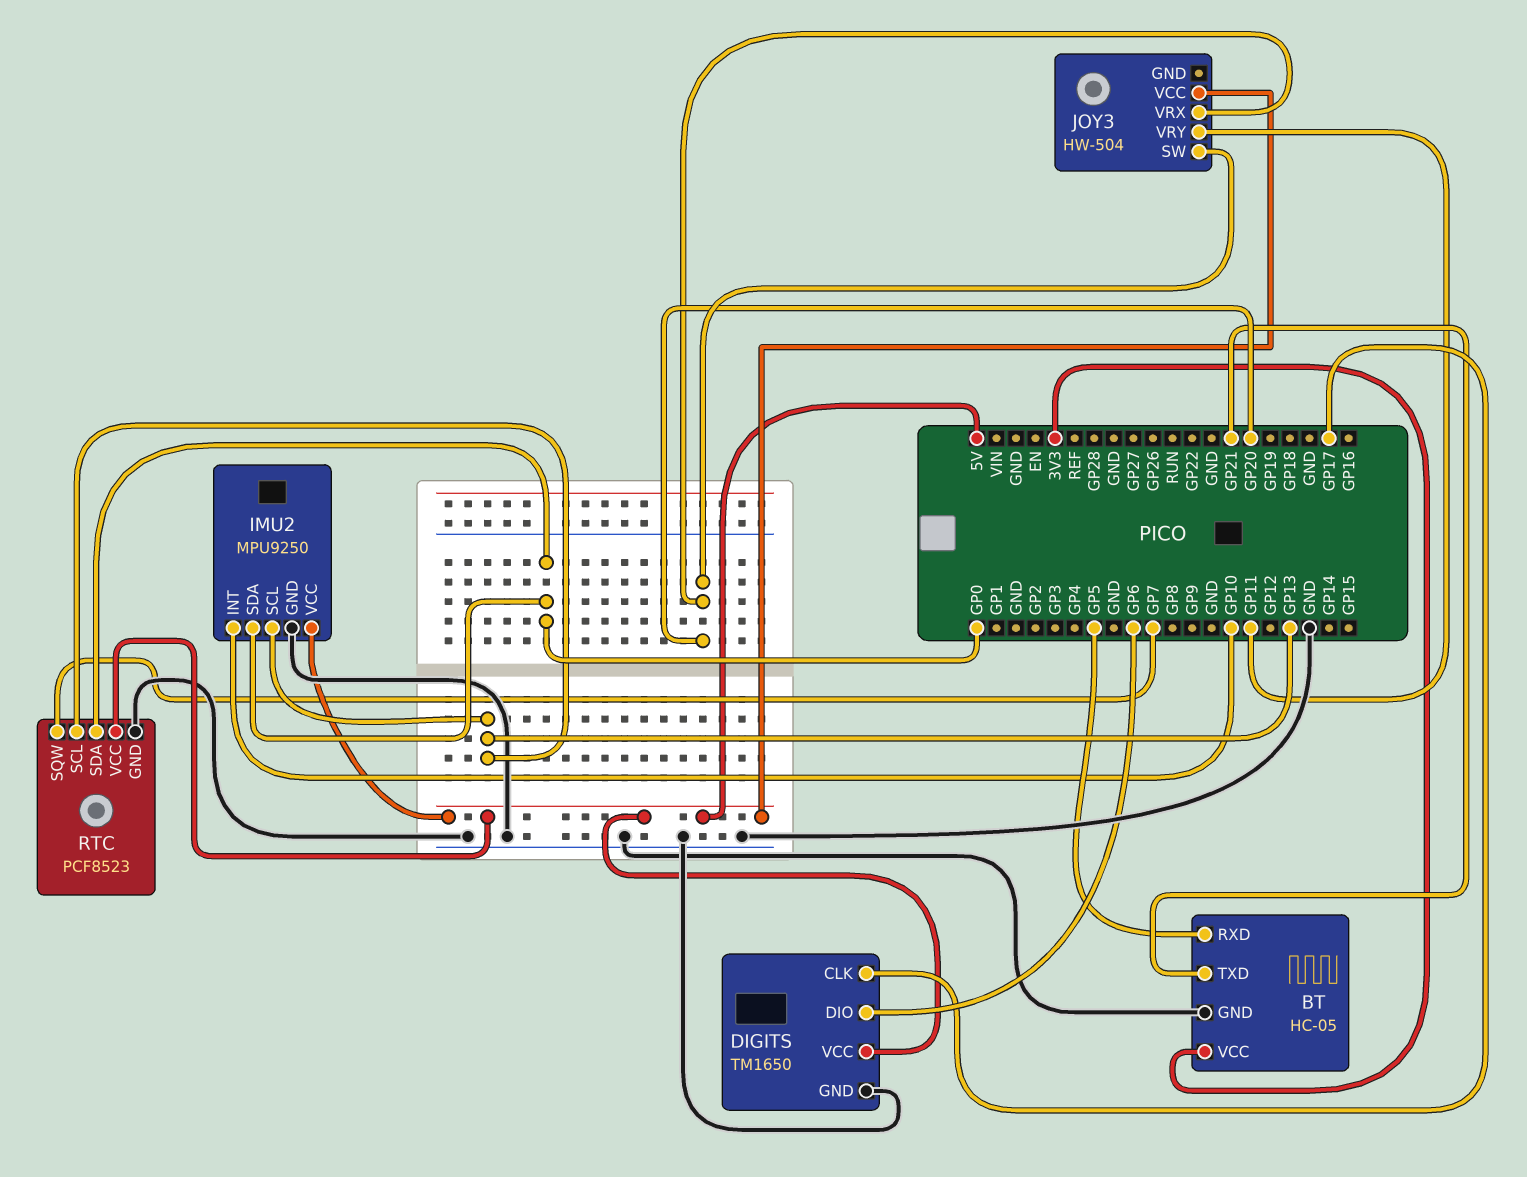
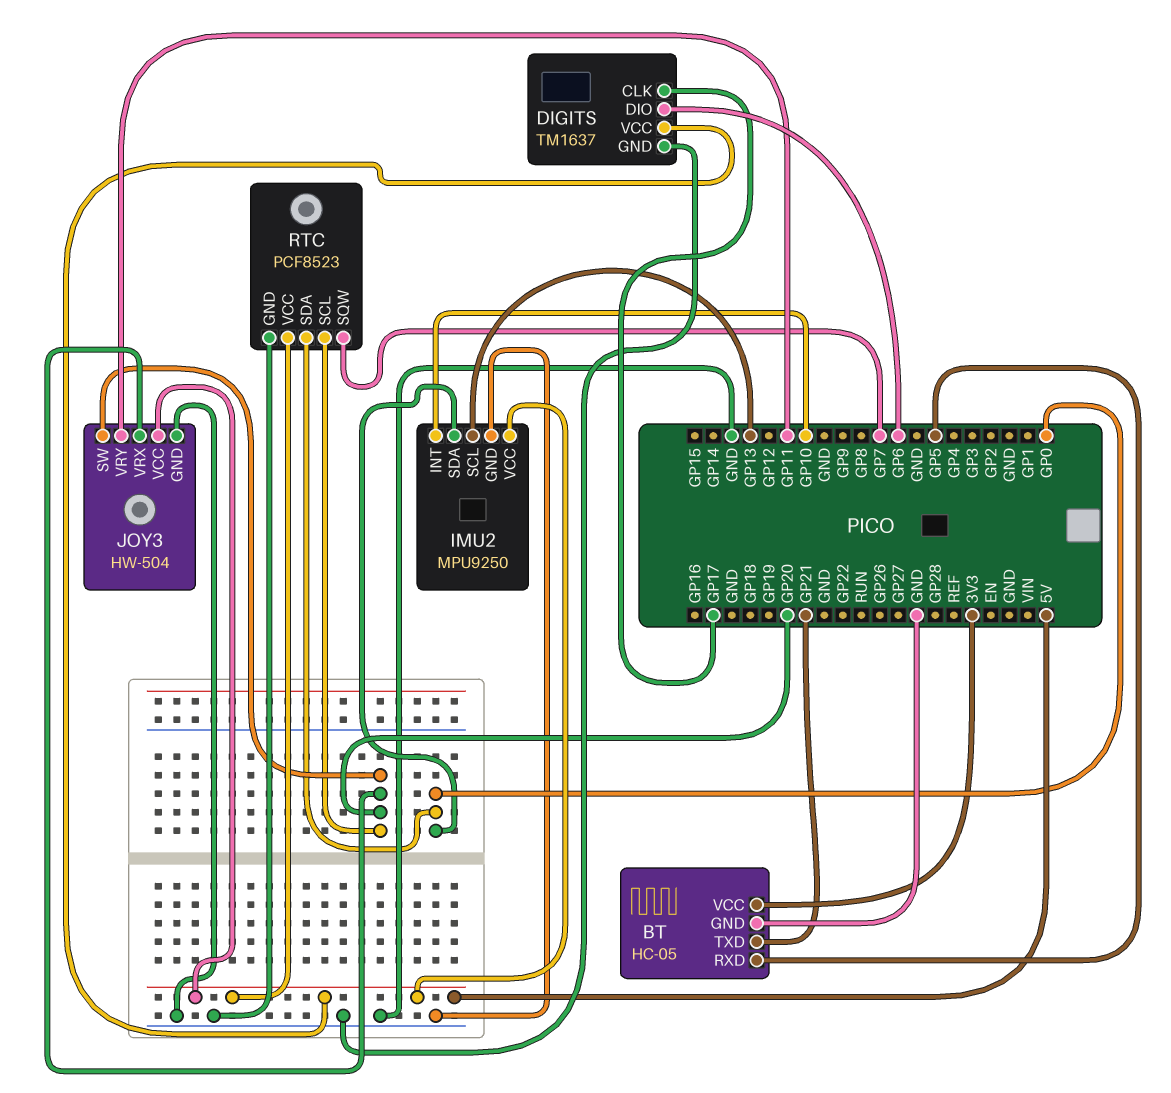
DIGITS: TM1650 -> TM1637
JOY3 pin GND: none -> GND
RTC pin SCL: GP13 -> GP20

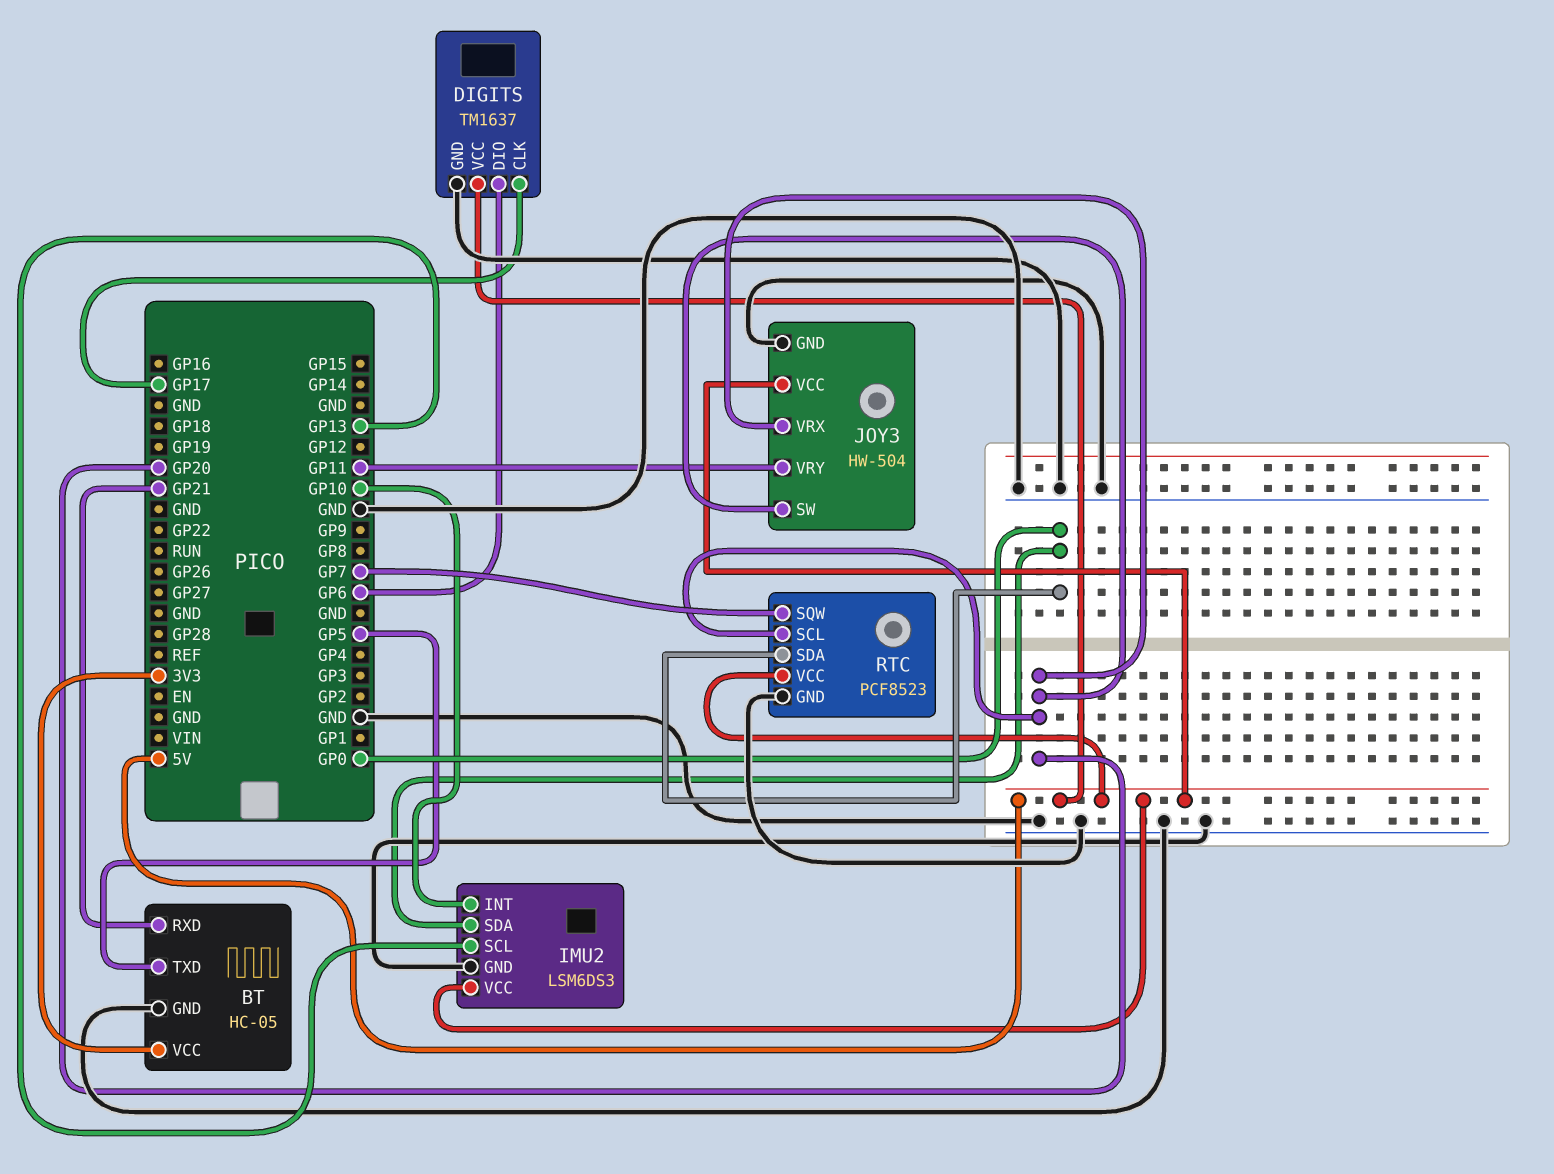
BT pin RXD: GP5 -> GP21
BT pin TXD: GP21 -> GP5
IMU2: MPU9250 -> LSM6DS3

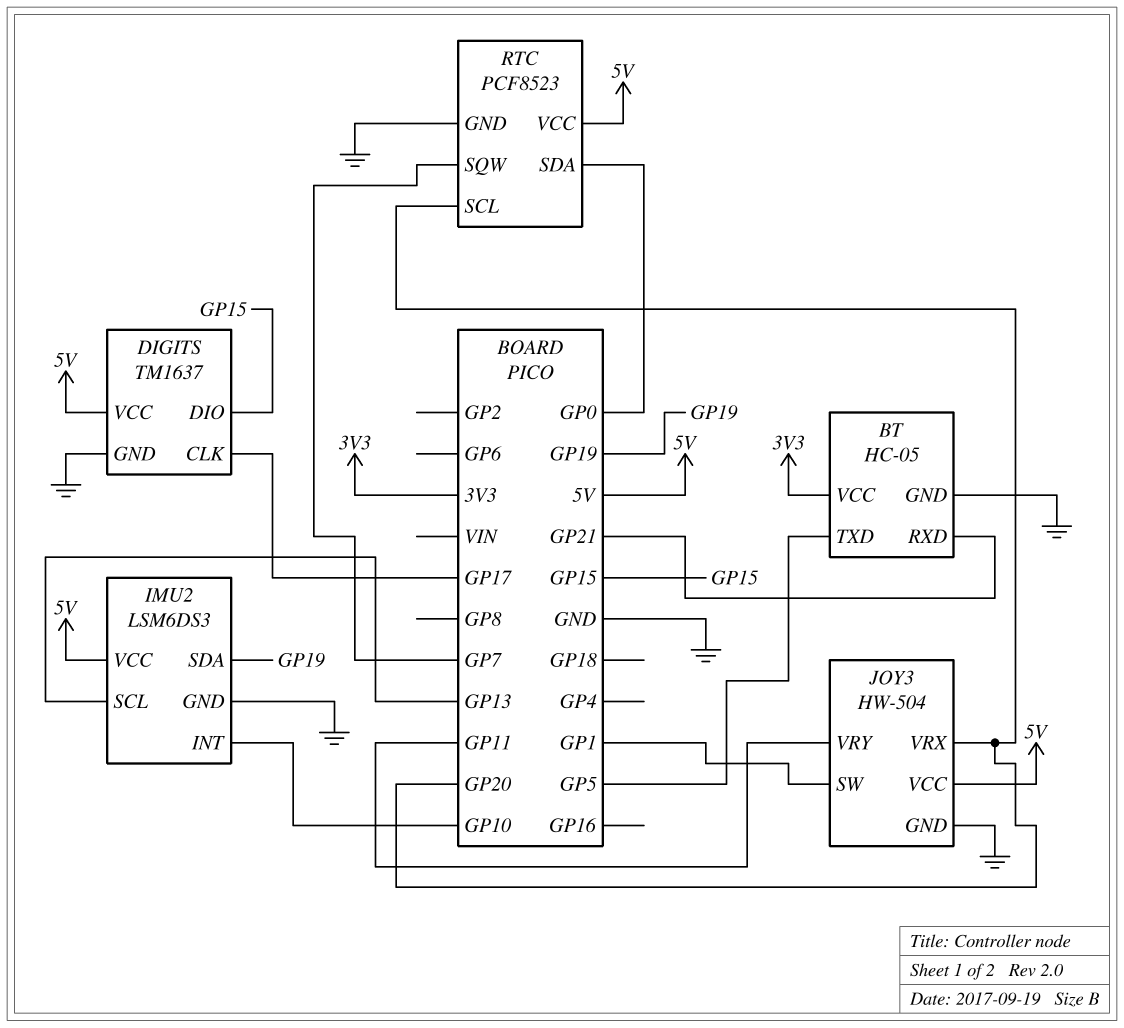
DIGITS pin DIO: GP6 -> GP15
IMU2 pin SDA: GP0 -> GP19
JOY3 pin SW: GP20 -> GP1

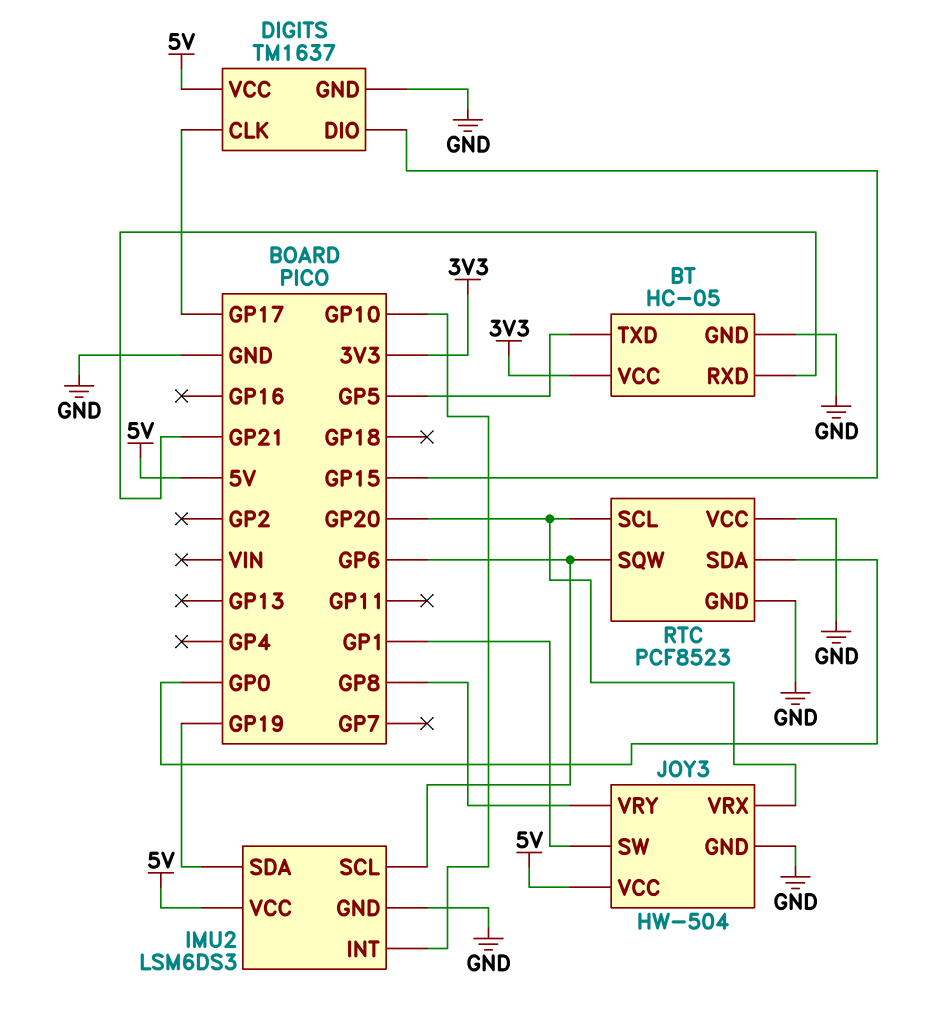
IMU2 pin SCL: GP13 -> GP6
JOY3 pin VRY: GP11 -> GP8
RTC pin SQW: GP7 -> GP6
RTC pin VCC: 5V -> GND

